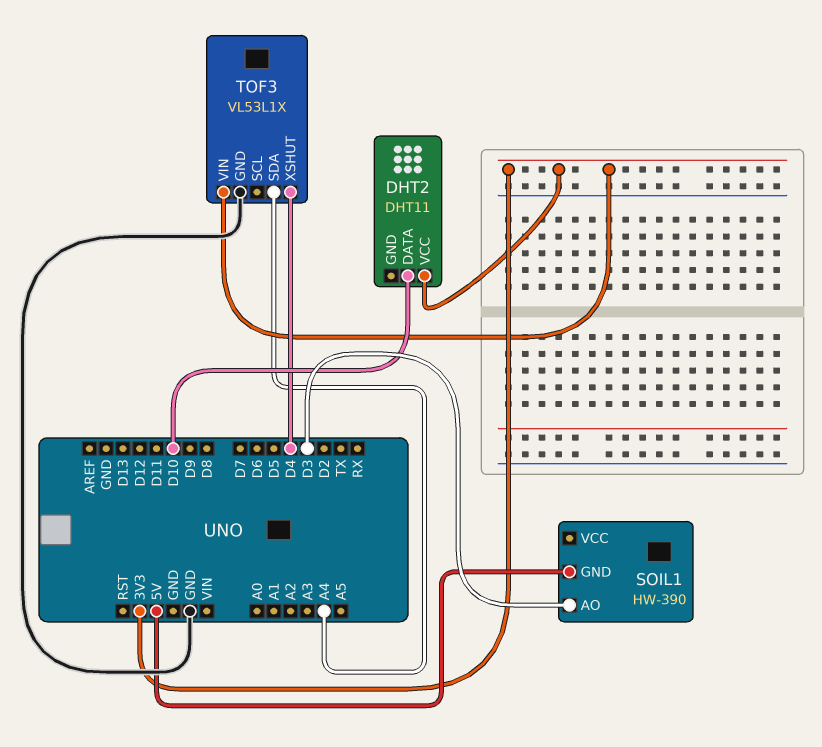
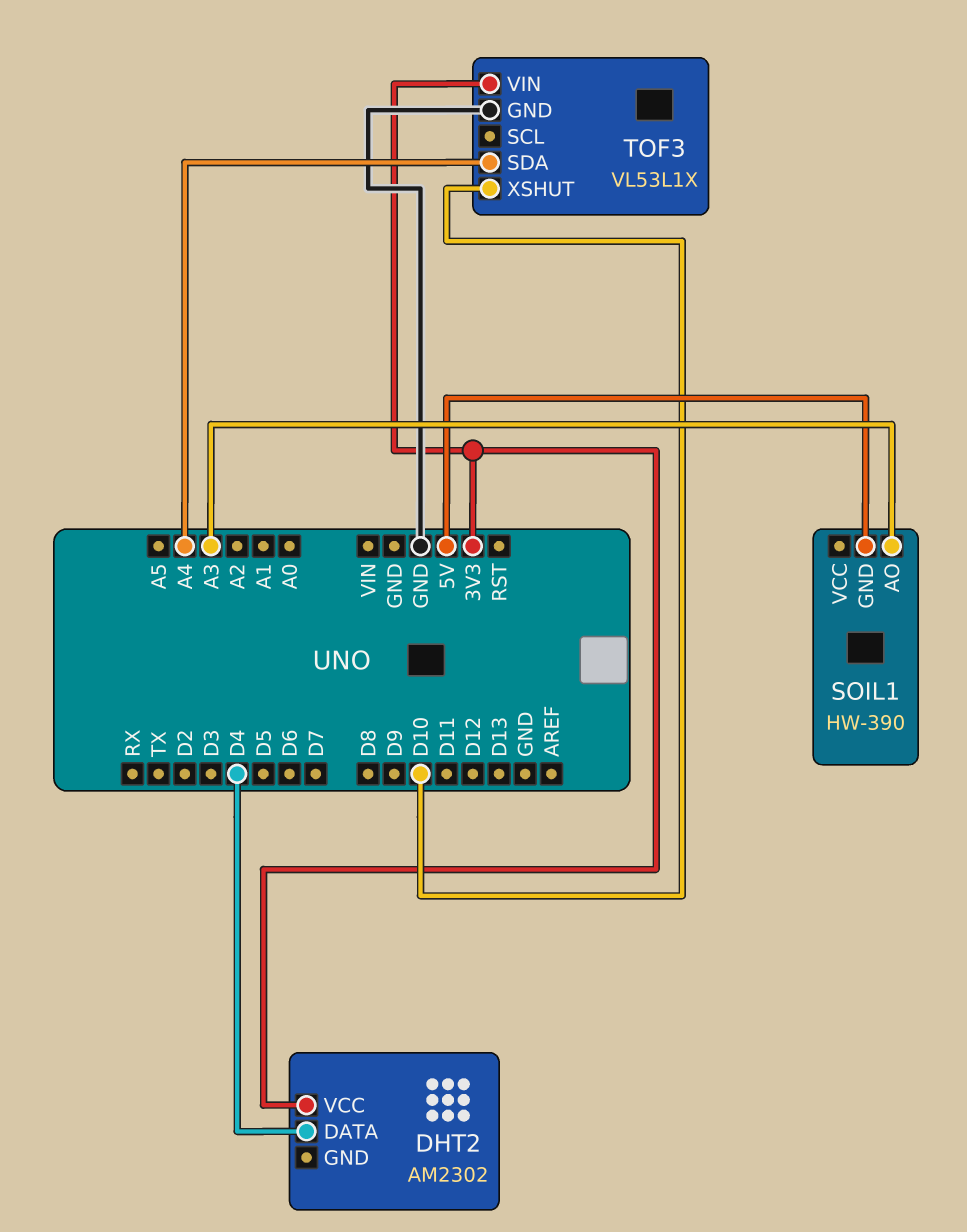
DHT2: DHT11 -> AM2302
DHT2 pin DATA: D10 -> D4
SOIL1 pin AO: D3 -> A3
TOF3 pin XSHUT: D4 -> D10

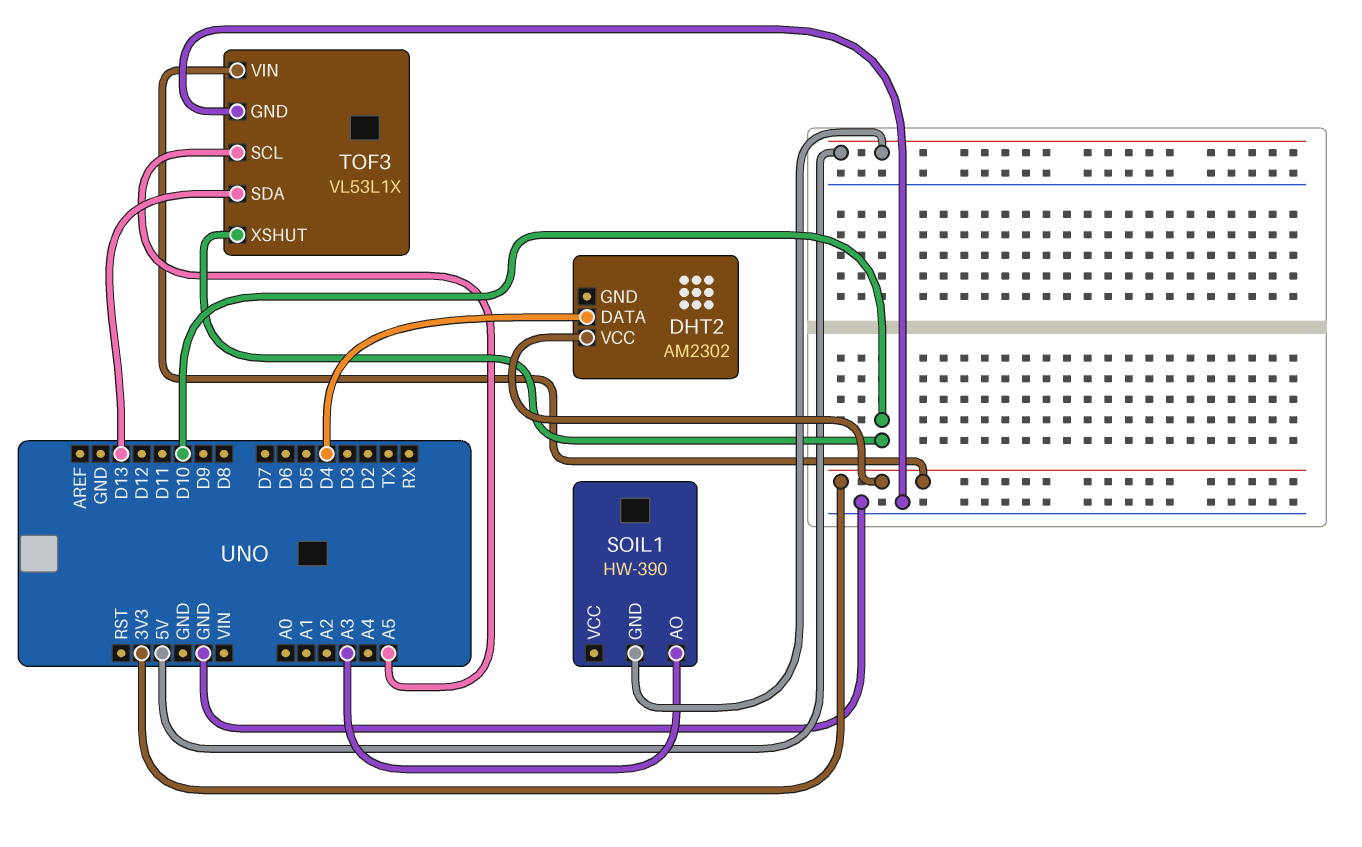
TOF3 pin SCL: none -> A5
TOF3 pin SDA: A4 -> D13

